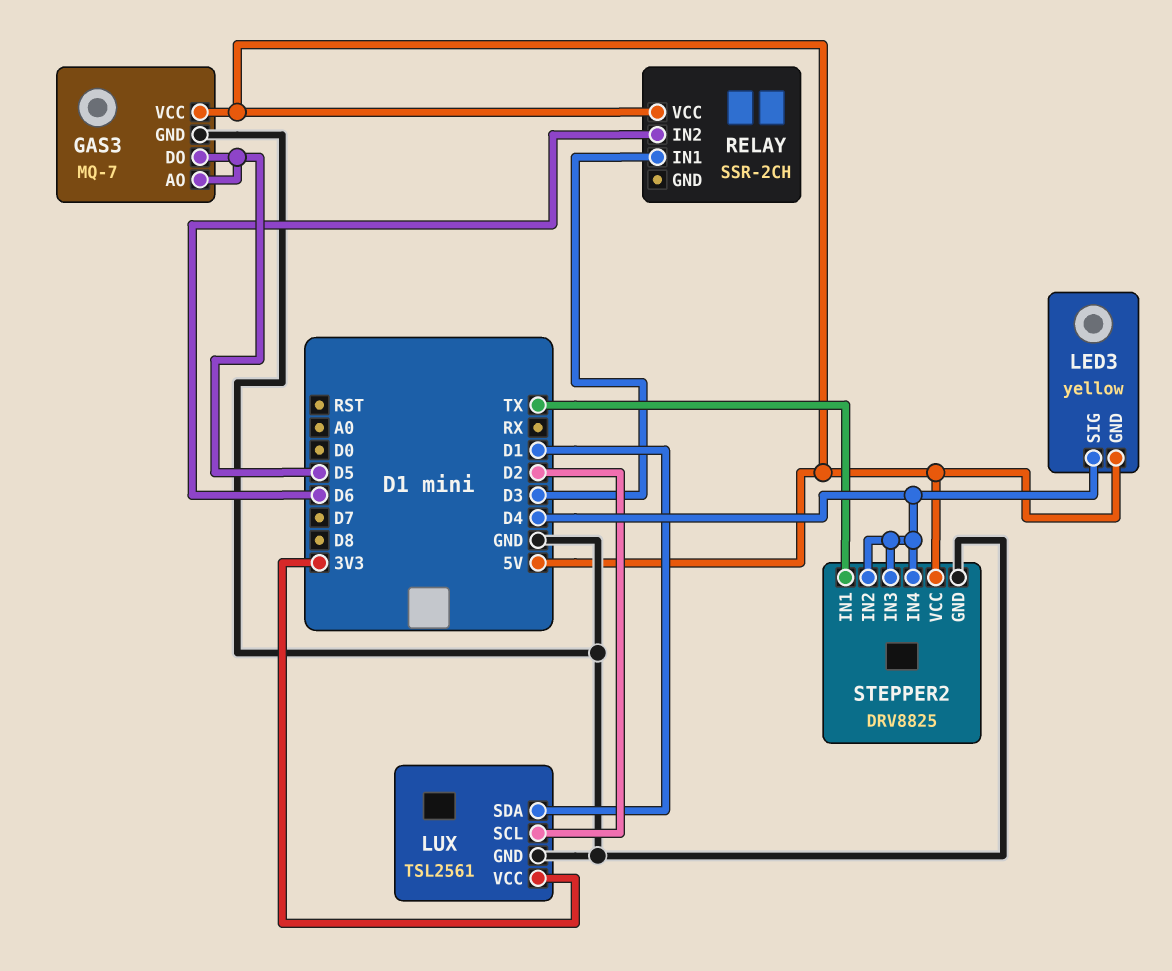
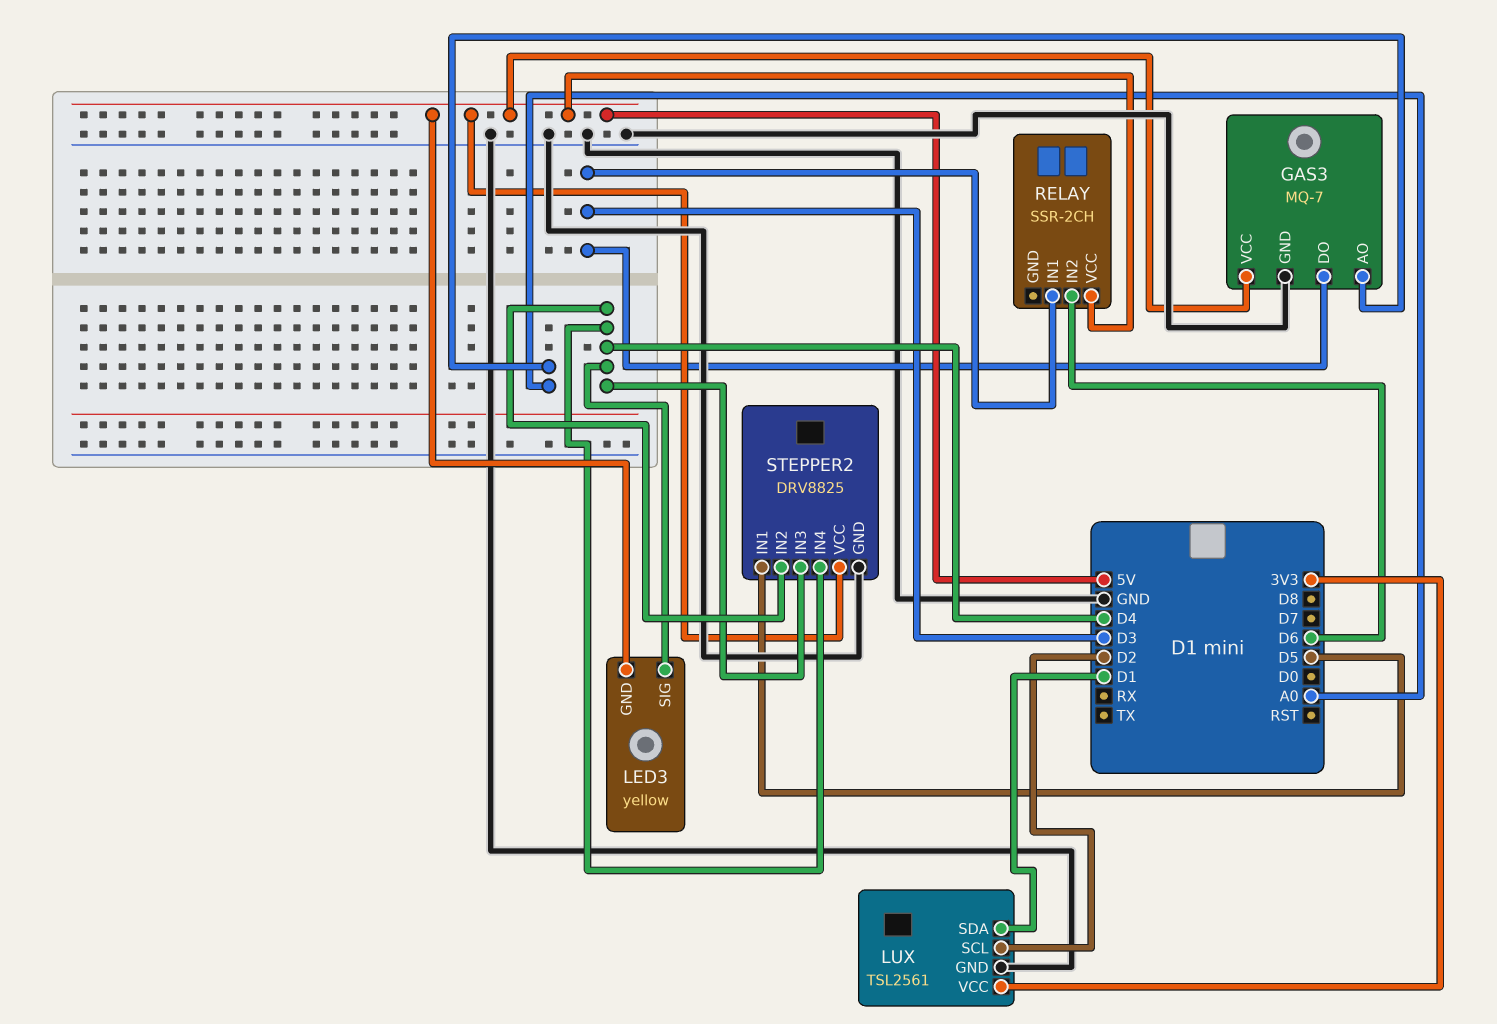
GAS3 pin AO: D5 -> A0
GAS3 pin DO: D5 -> D3
STEPPER2 pin IN1: TX -> D5

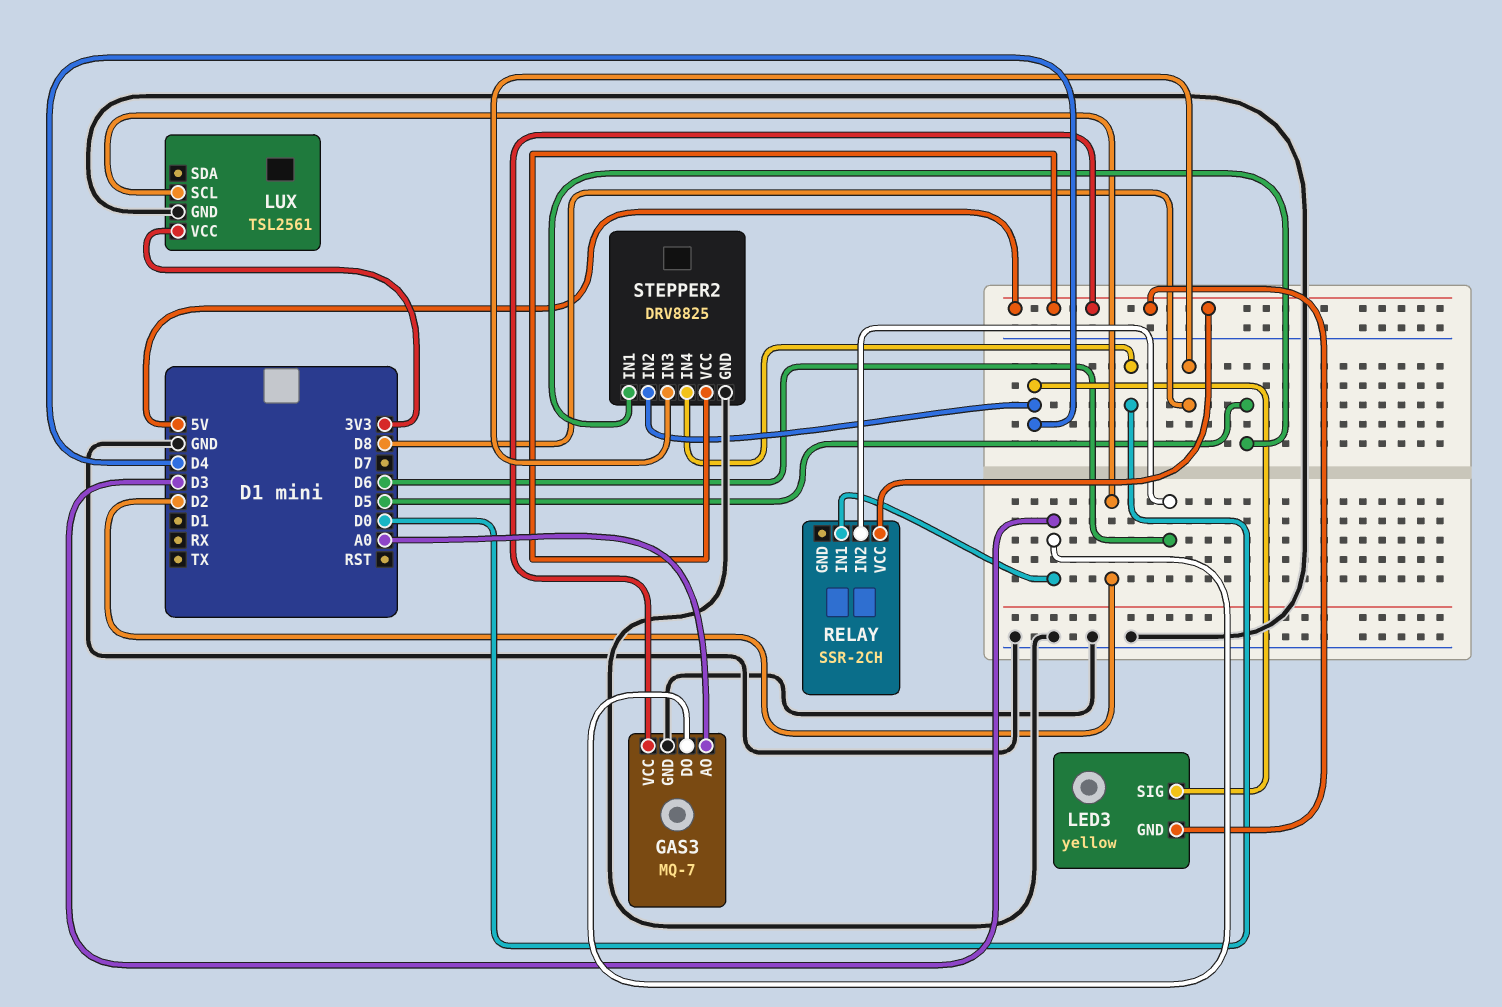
LUX pin SDA: D1 -> none
STEPPER2 pin IN3: D4 -> D8
STEPPER2 pin IN4: D4 -> D0

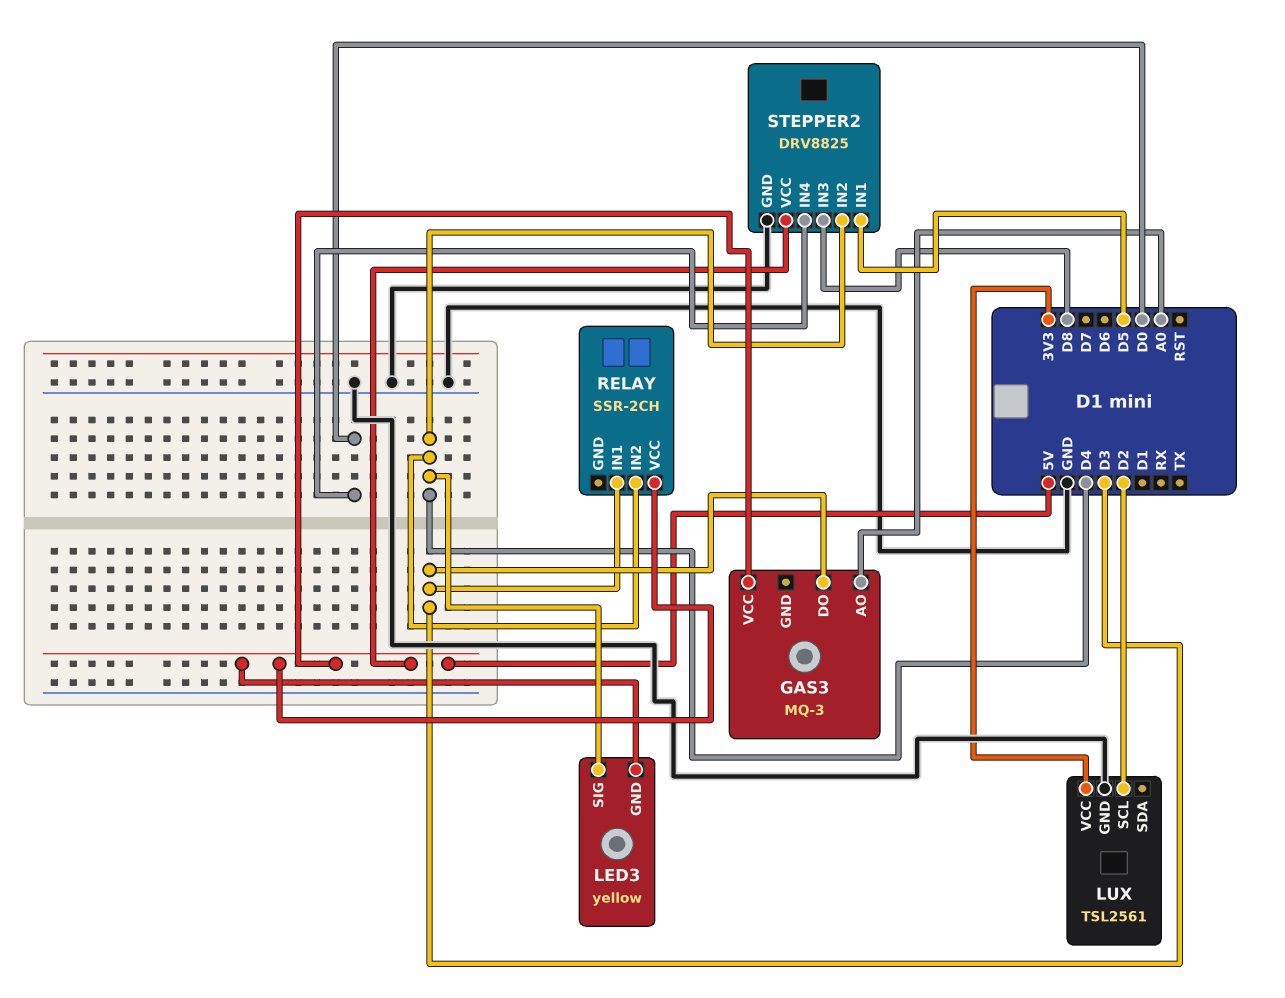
GAS3: MQ-7 -> MQ-3
GAS3 pin GND: GND -> none
RELAY pin IN2: D6 -> D4

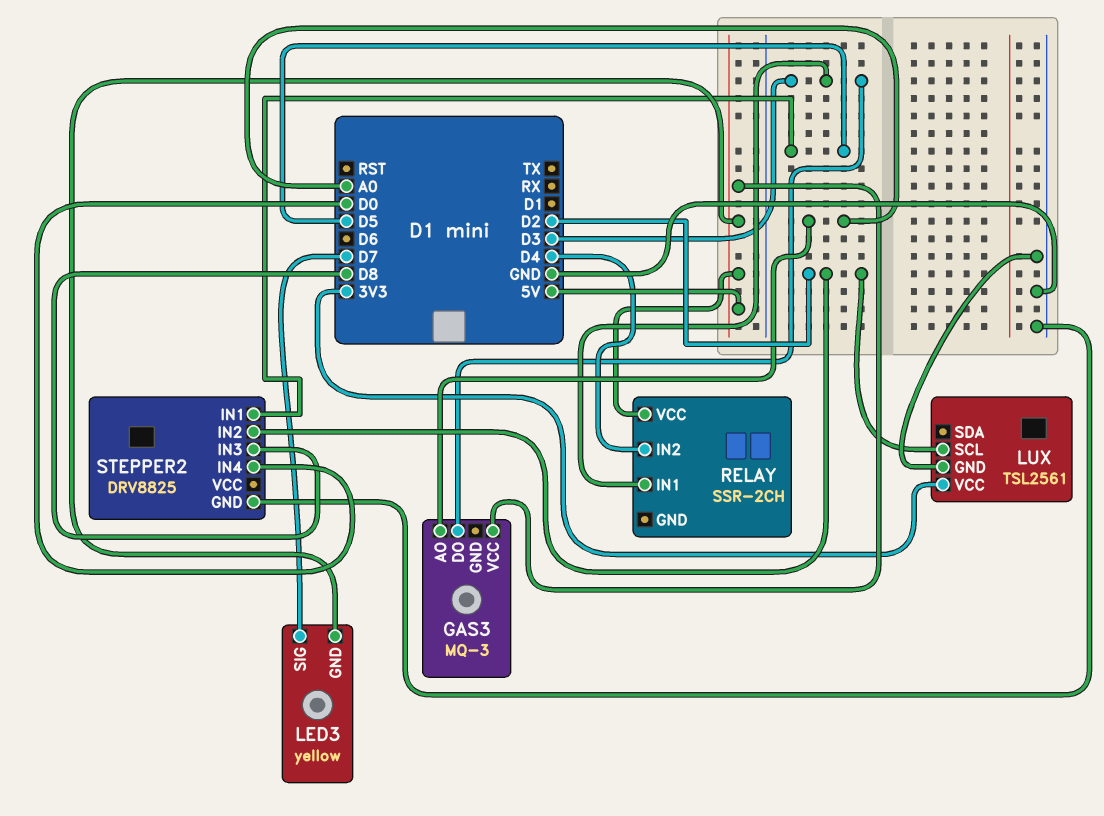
LED3 pin SIG: D4 -> D7
STEPPER2 pin IN2: D4 -> D2
STEPPER2 pin VCC: 5V -> none

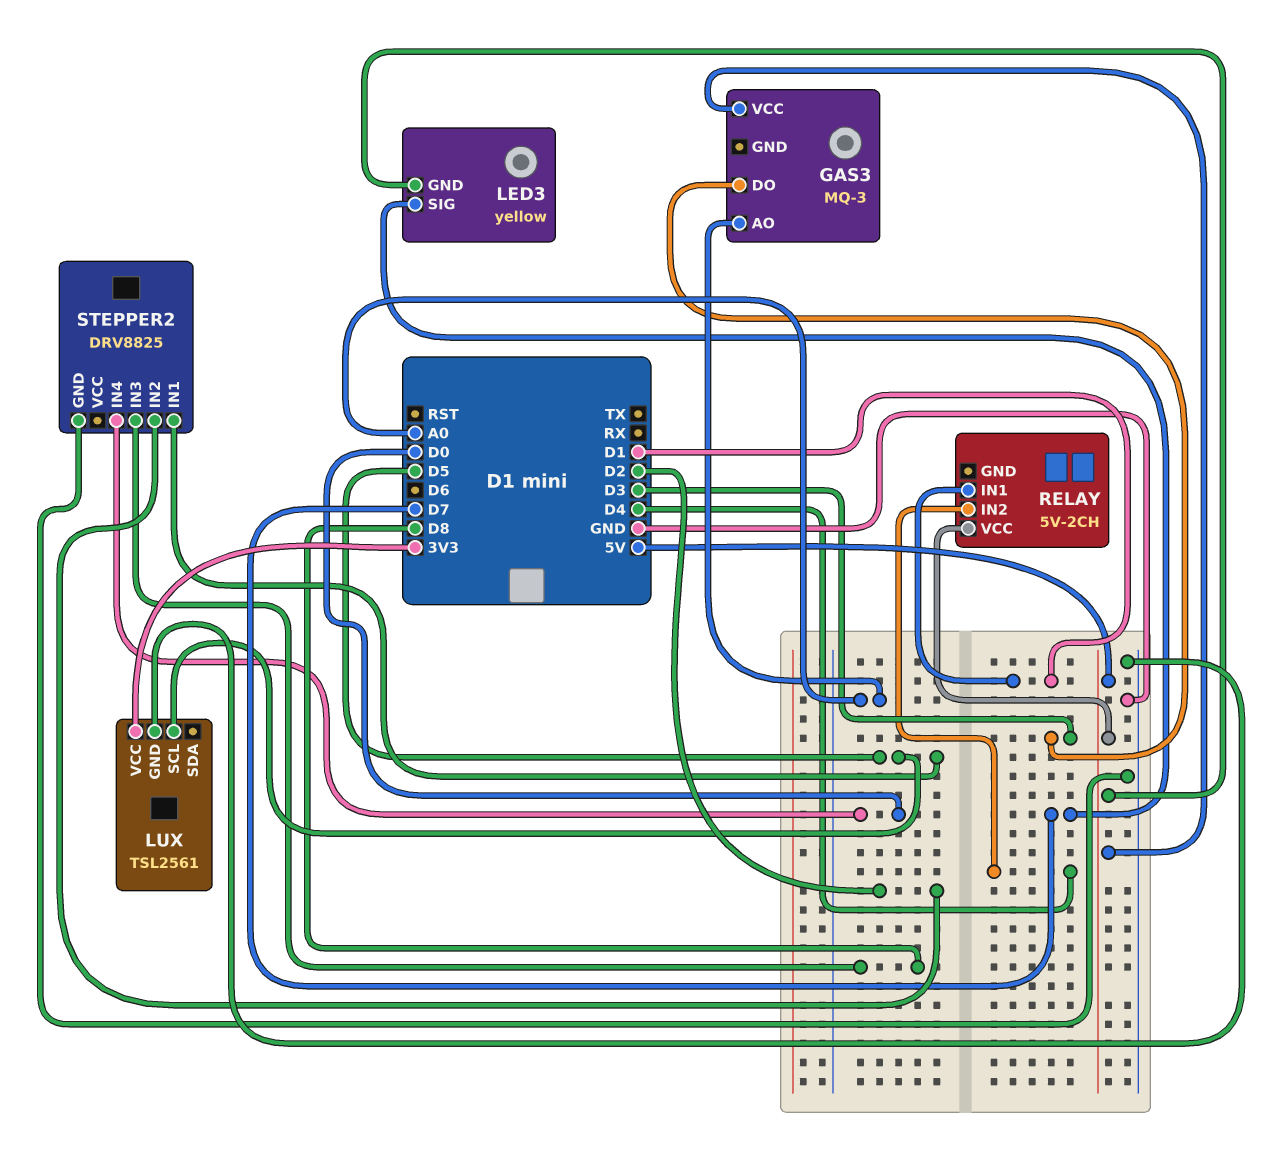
LUX pin SCL: D2 -> D5
RELAY: SSR-2CH -> 5V-2CH
RELAY pin IN1: D3 -> D1

